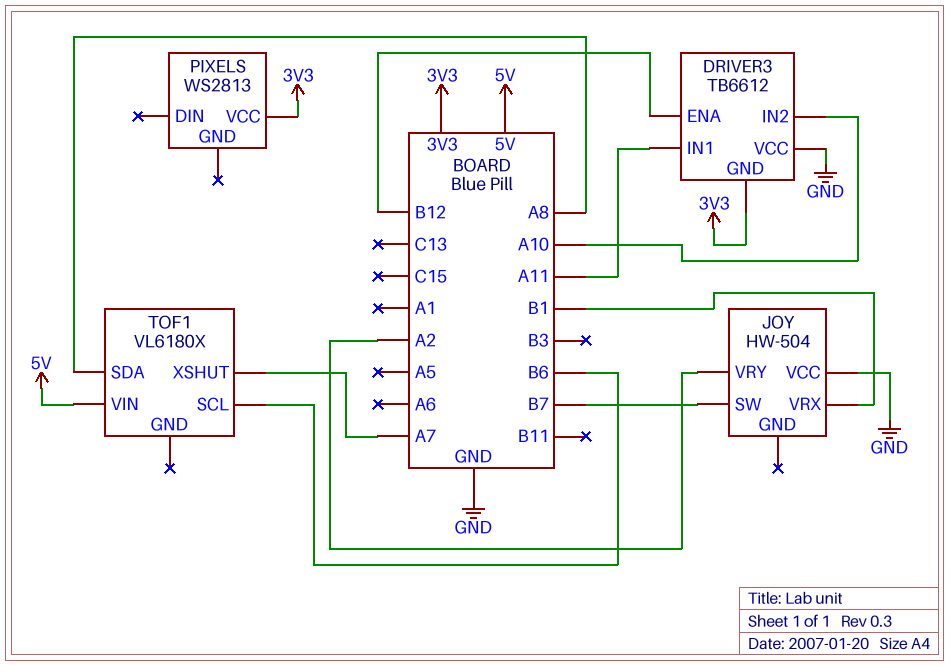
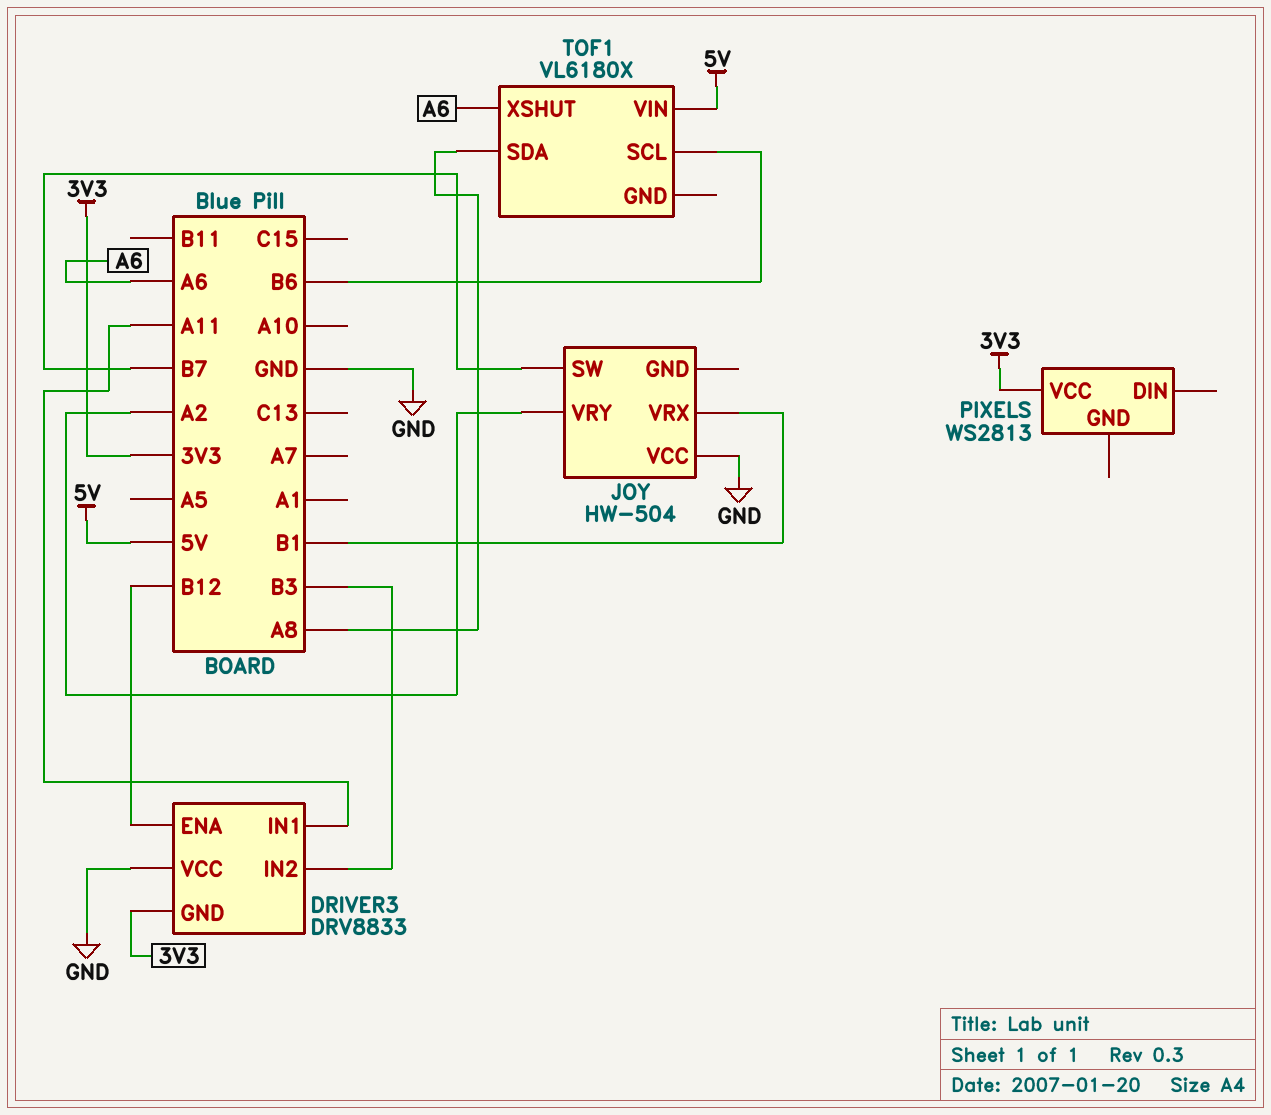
DRIVER3: TB6612 -> DRV8833
DRIVER3 pin IN2: A10 -> B3
TOF1 pin XSHUT: A7 -> A6

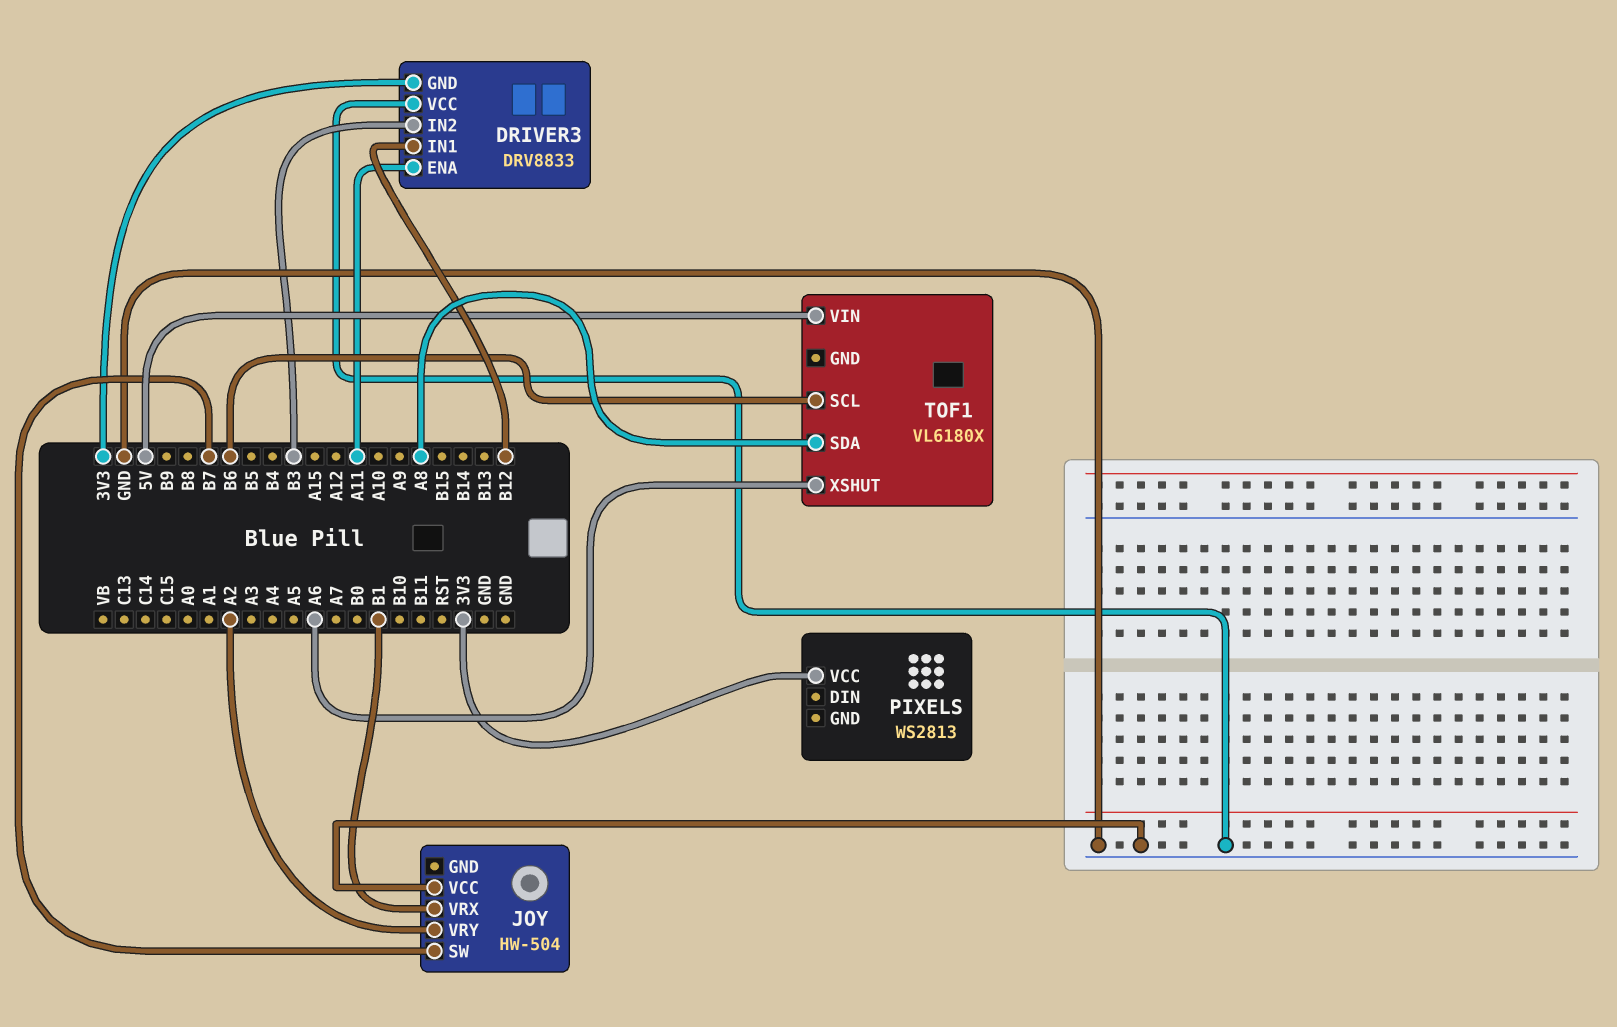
DRIVER3 pin ENA: B12 -> A11
DRIVER3 pin IN1: A11 -> B12

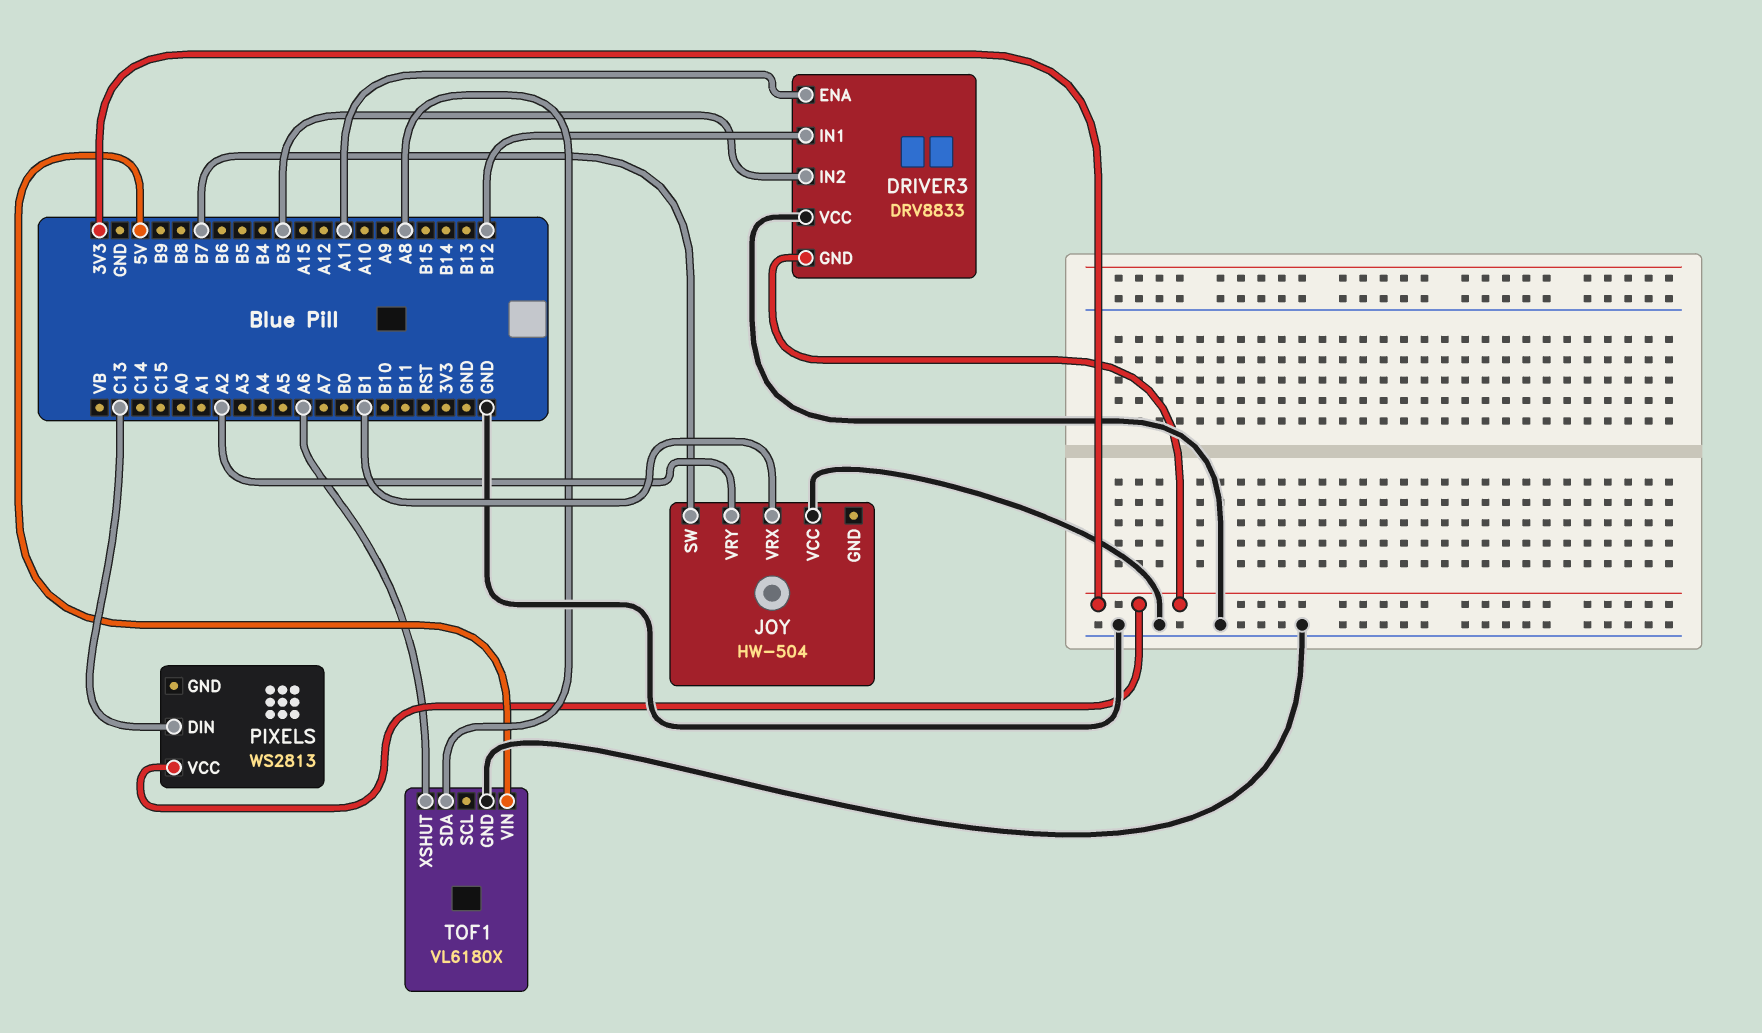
PIXELS pin DIN: none -> C13
TOF1 pin GND: none -> GND
TOF1 pin SCL: B6 -> none

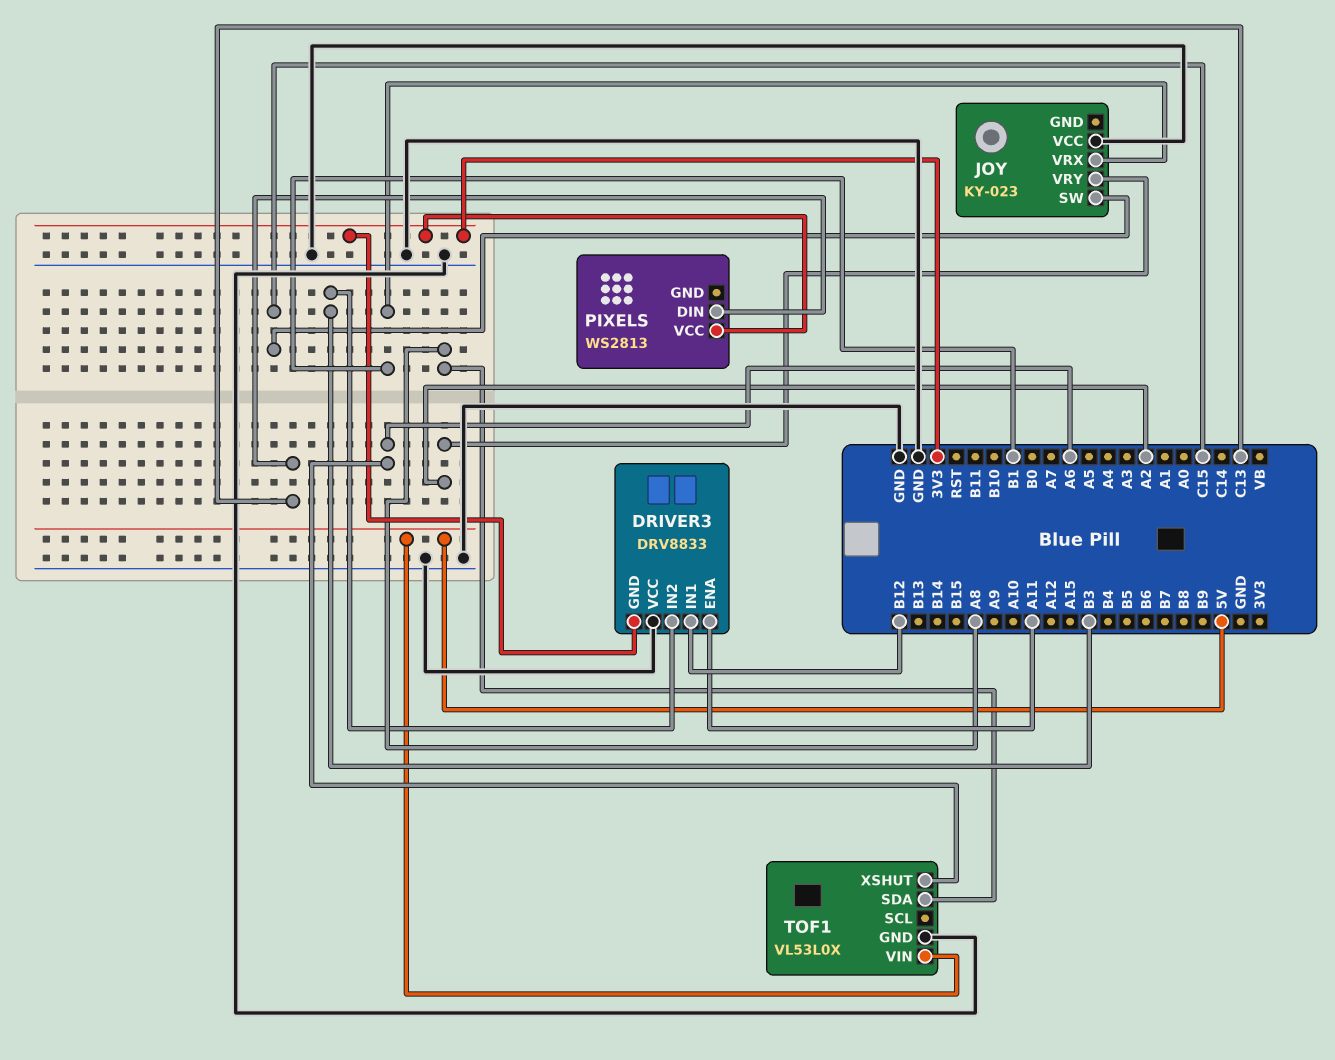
JOY: HW-504 -> KY-023
JOY pin SW: B7 -> C15
TOF1: VL6180X -> VL53L0X

